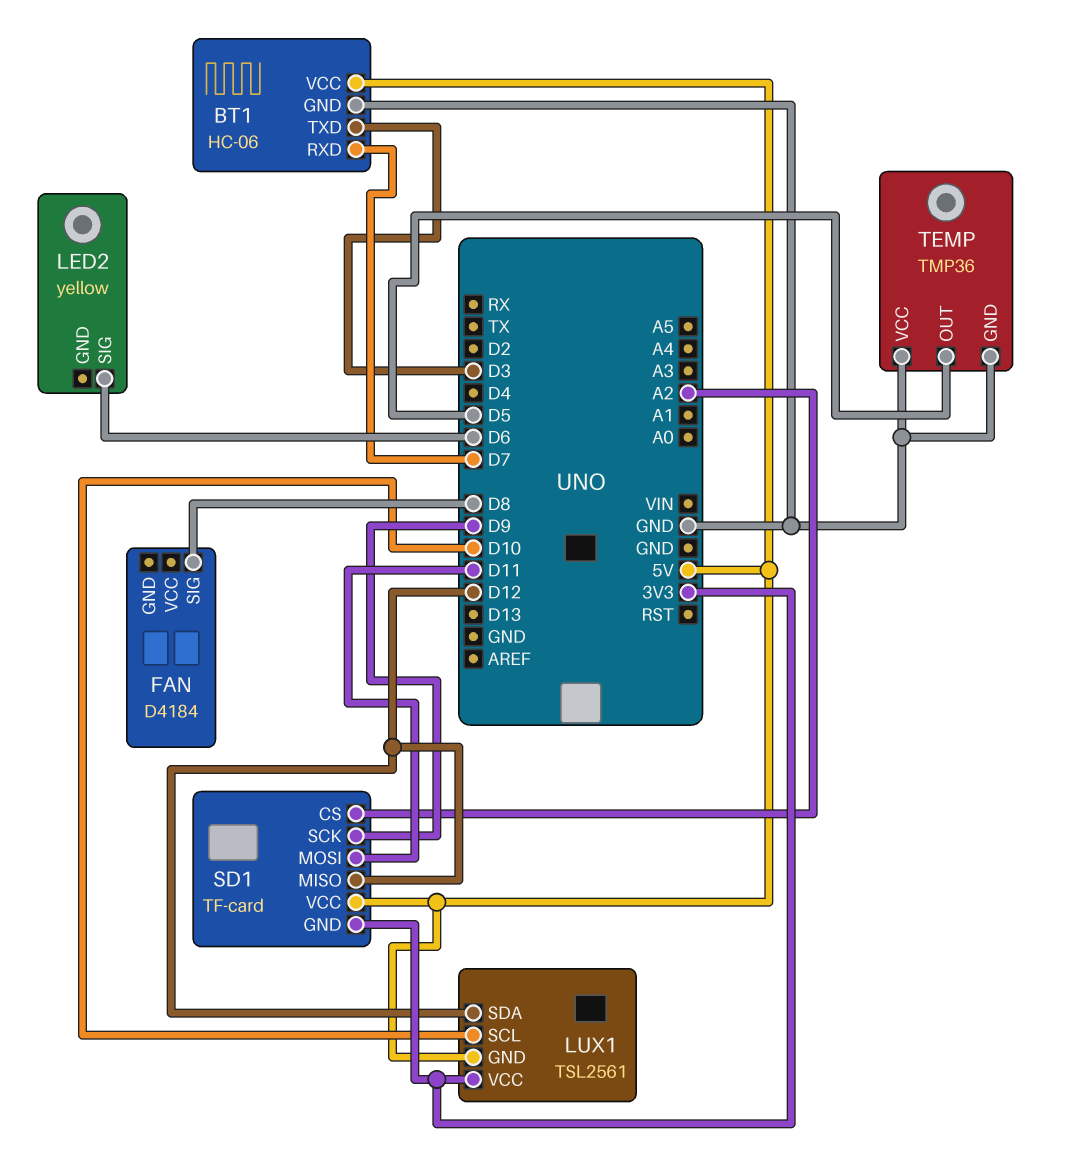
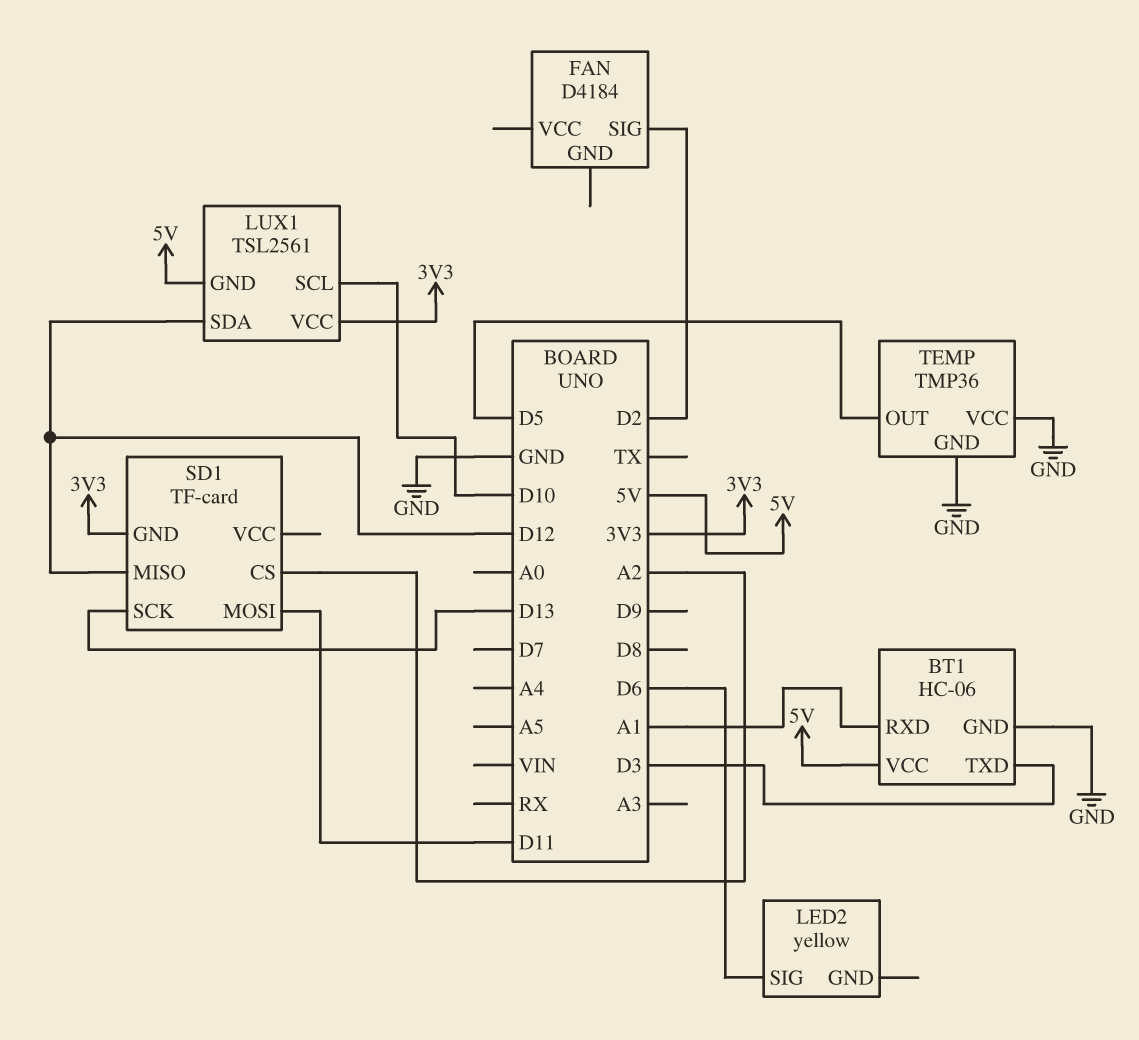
BT1 pin RXD: D7 -> A1
FAN pin SIG: D8 -> D2
SD1 pin SCK: D9 -> D13
SD1 pin VCC: 5V -> none

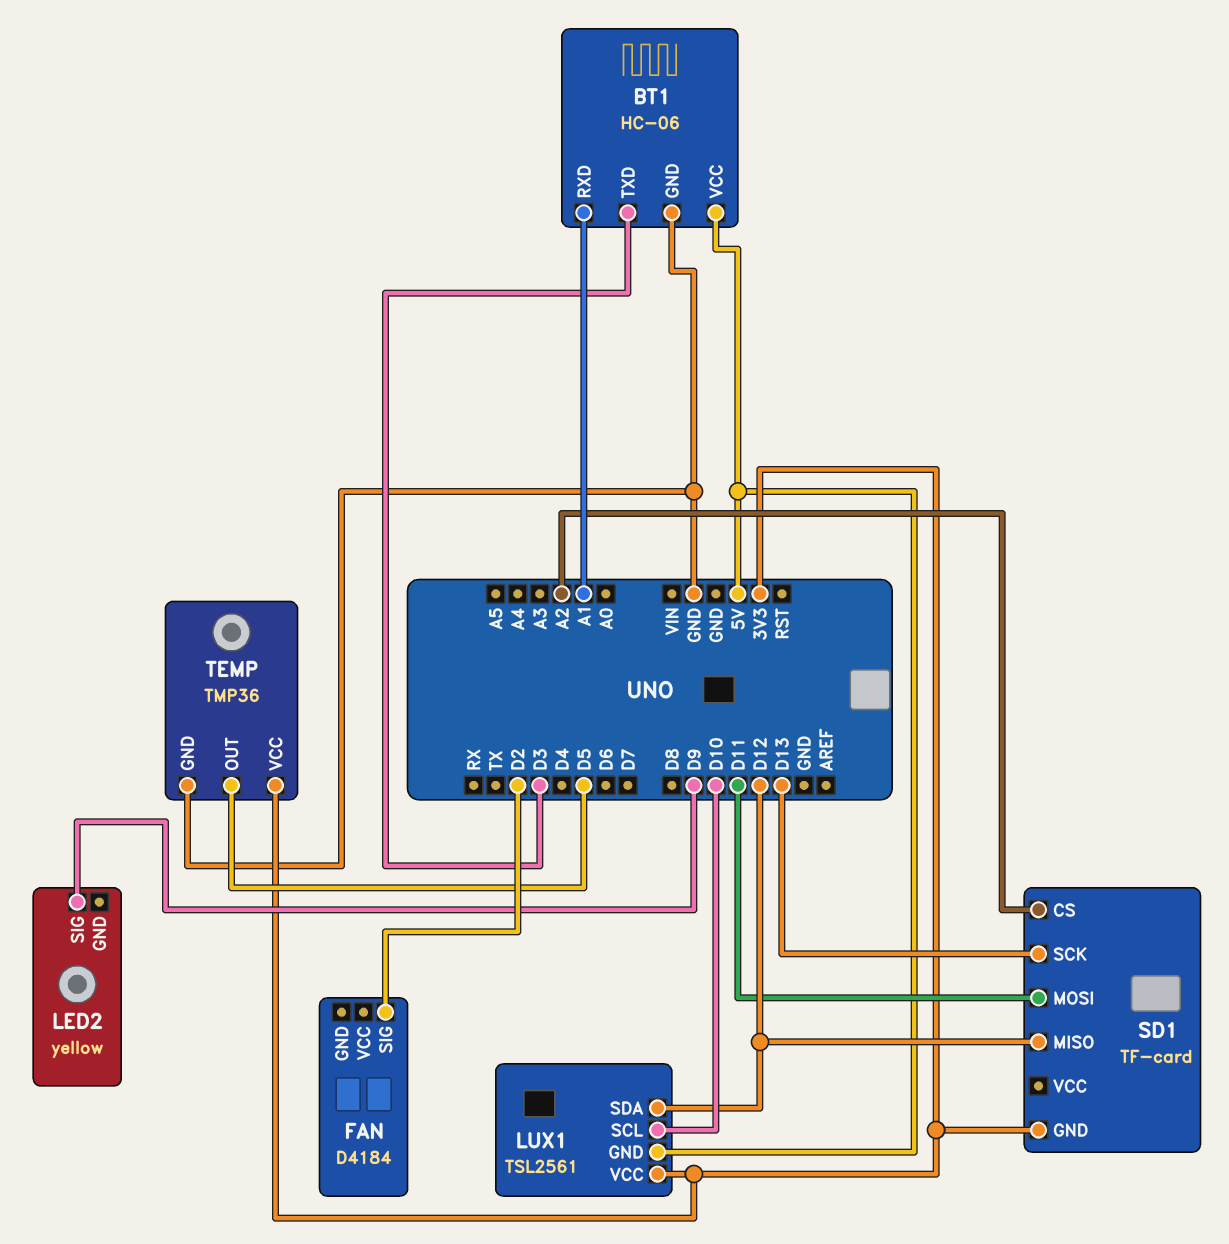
LED2 pin SIG: D6 -> D9
TEMP pin VCC: GND -> 3V3

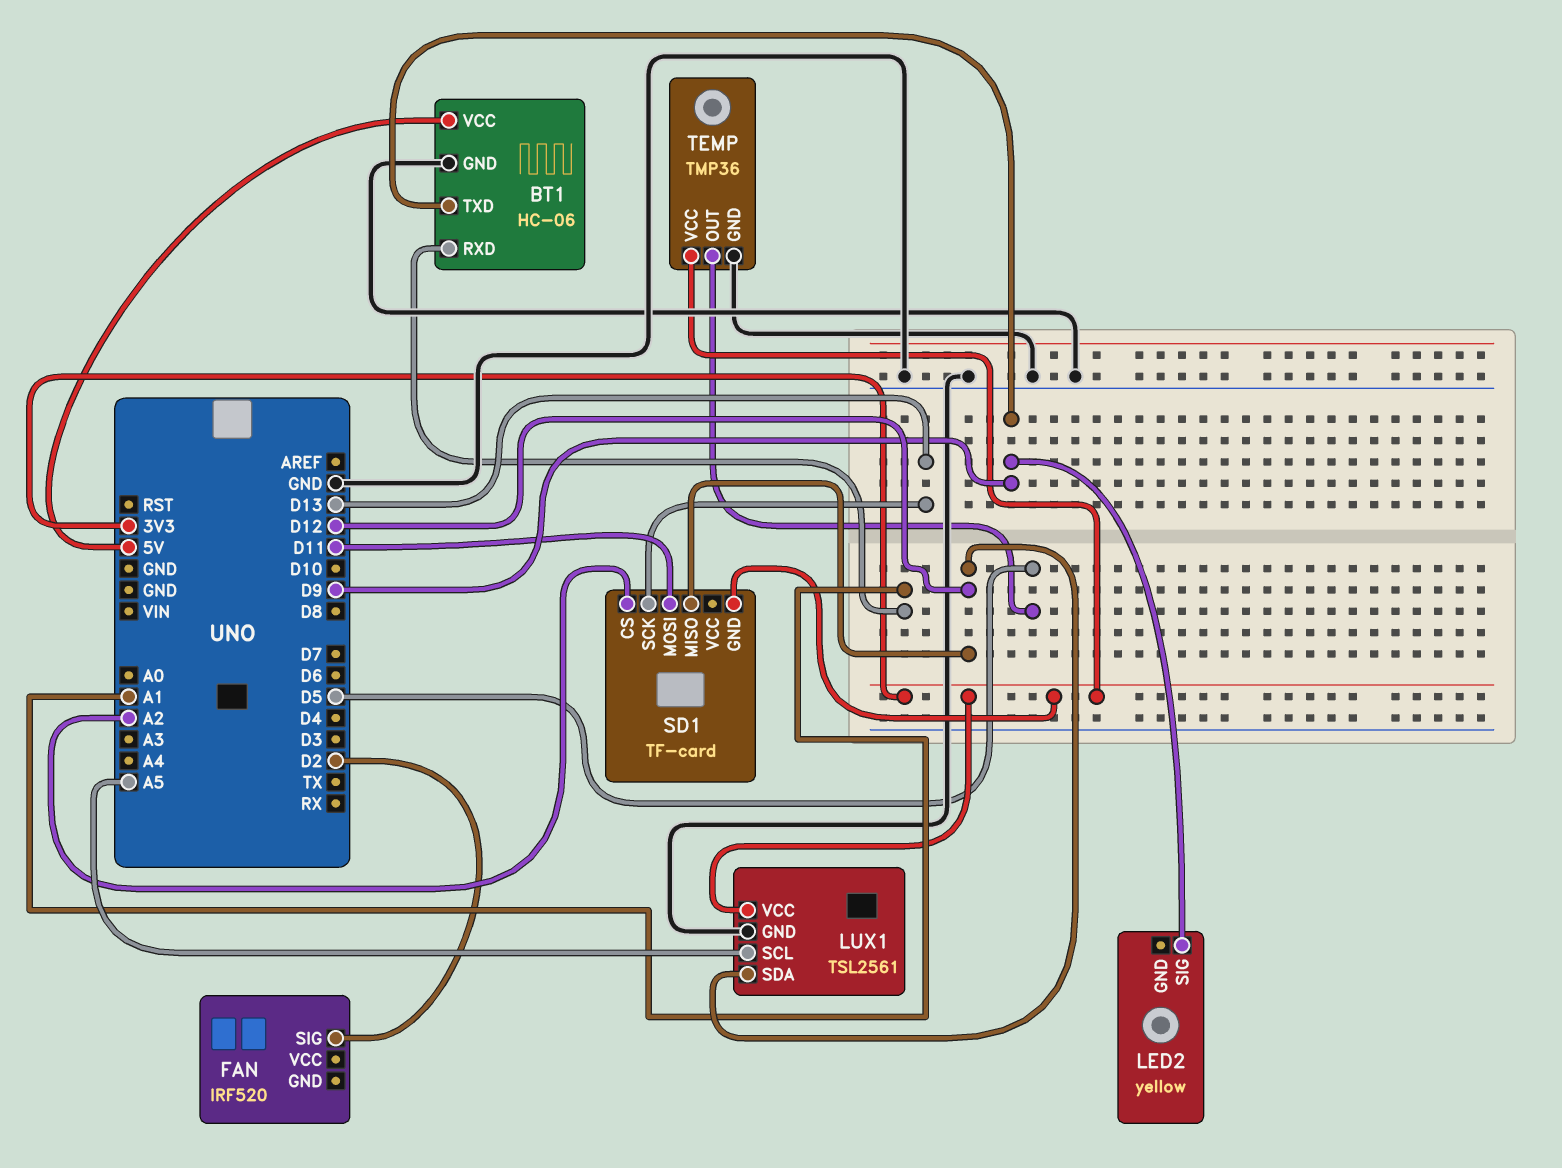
BT1 pin TXD: D3 -> D9
FAN: D4184 -> IRF520
LUX1 pin GND: 5V -> GND
LUX1 pin SCL: D10 -> A5

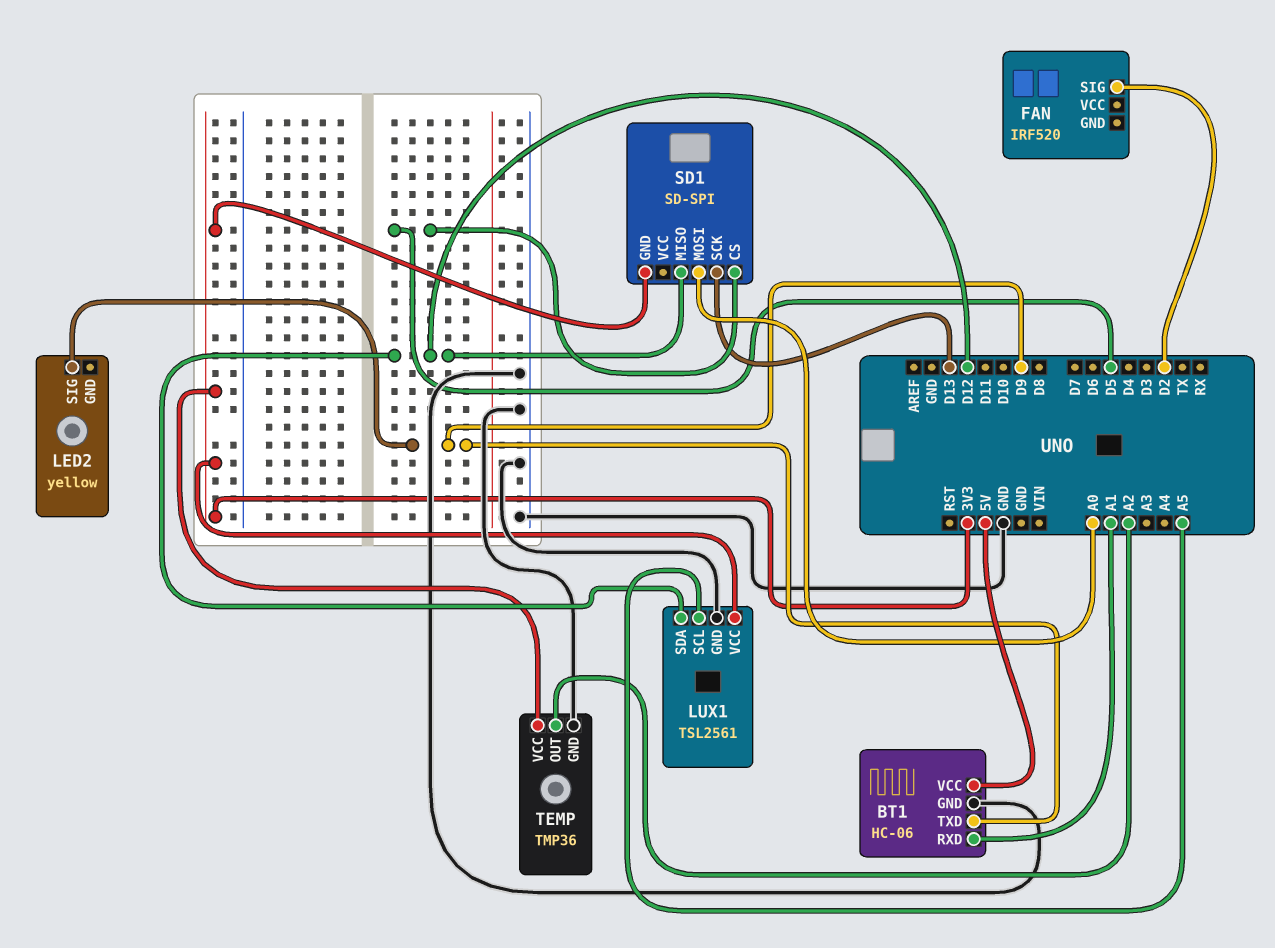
SD1: TF-card -> SD-SPI
SD1 pin CS: A2 -> D5
SD1 pin MOSI: D11 -> A0
TEMP pin OUT: D5 -> A2

